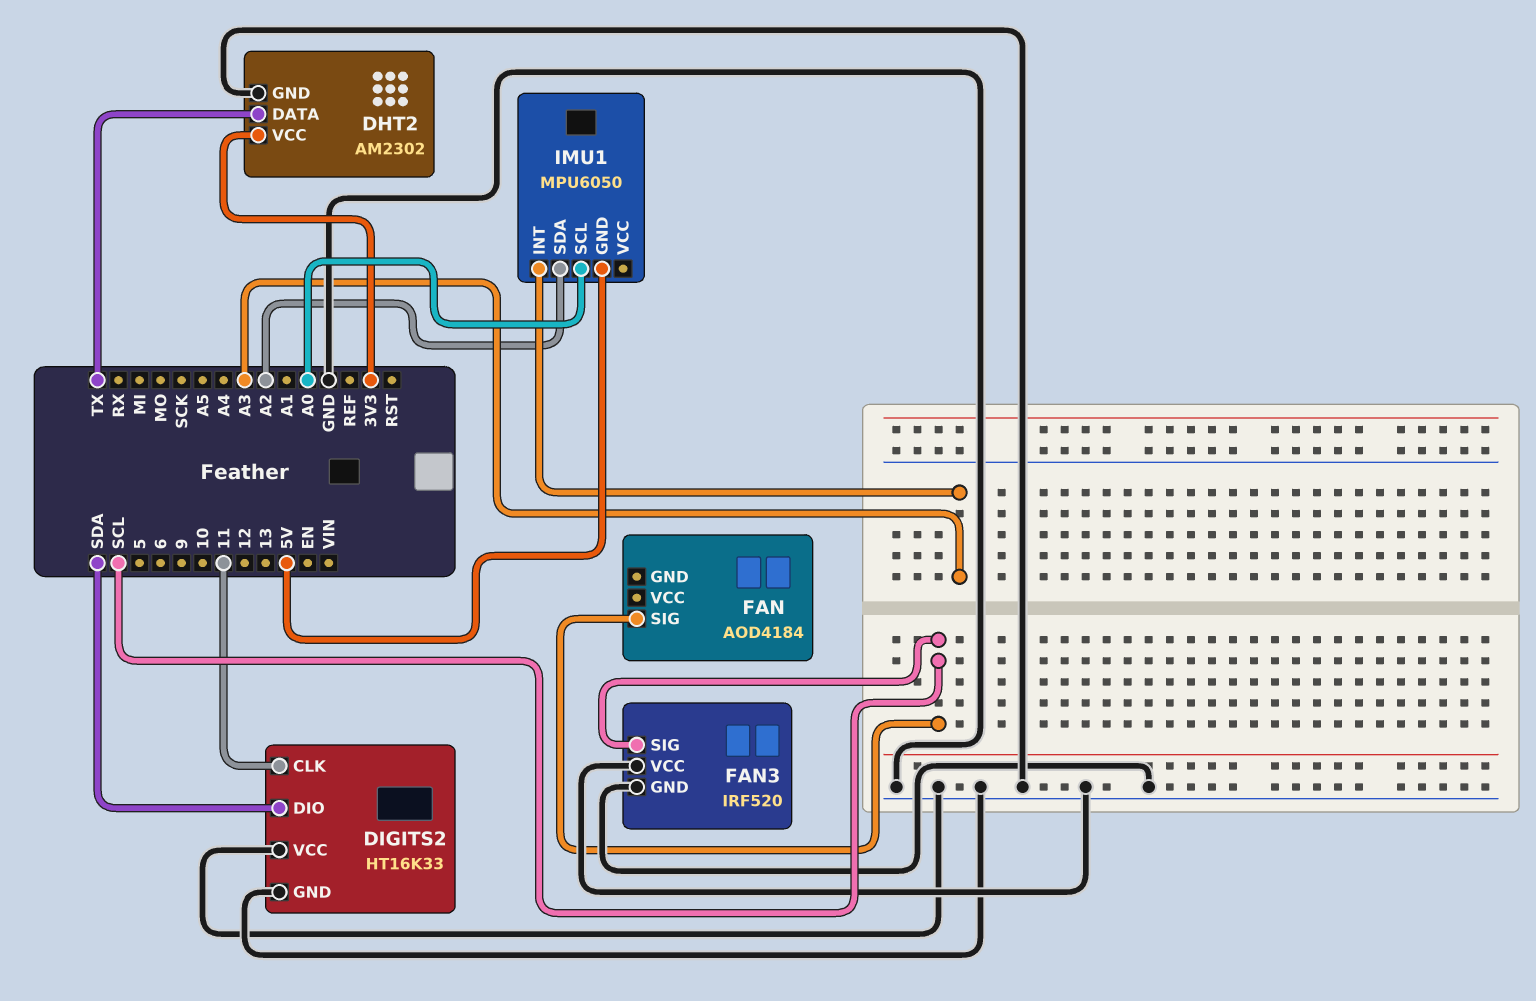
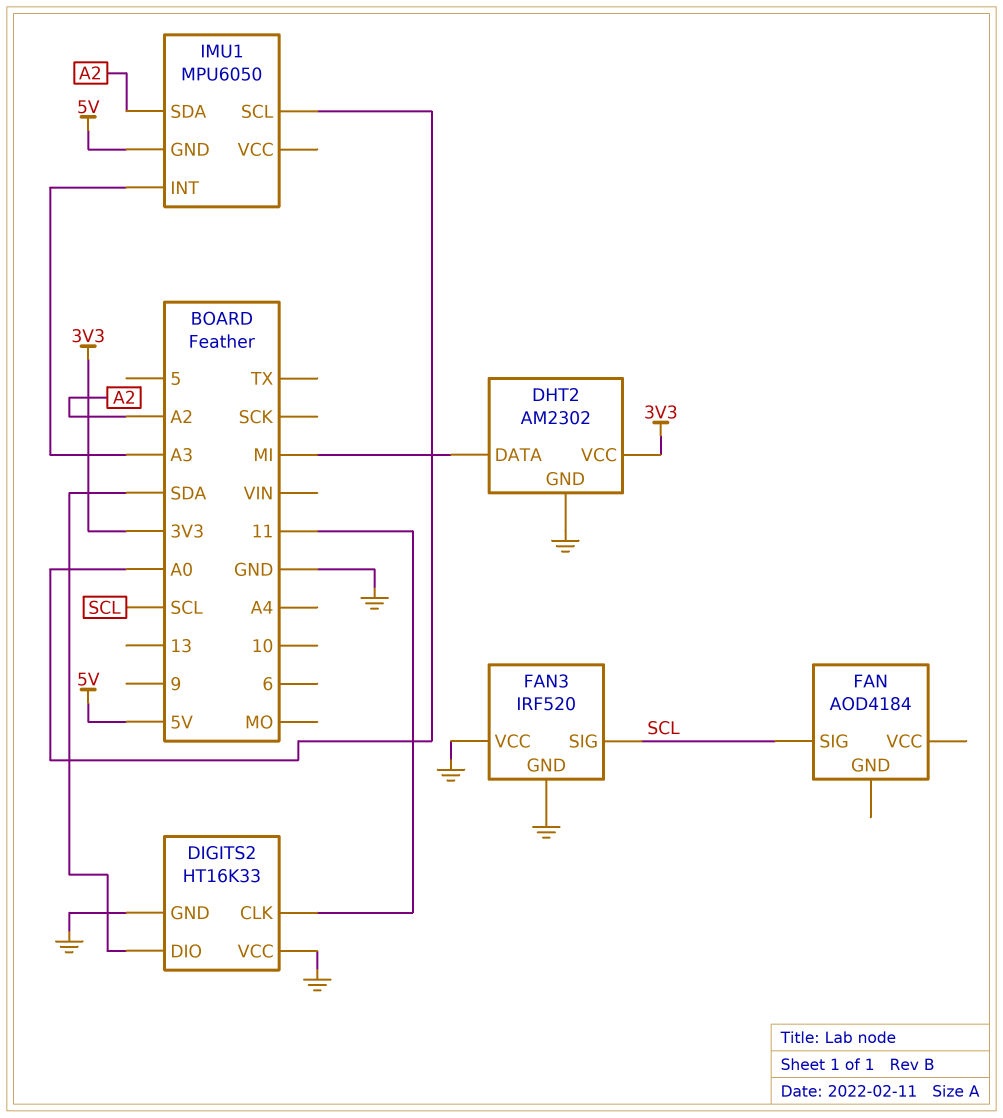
DHT2 pin DATA: TX -> MI

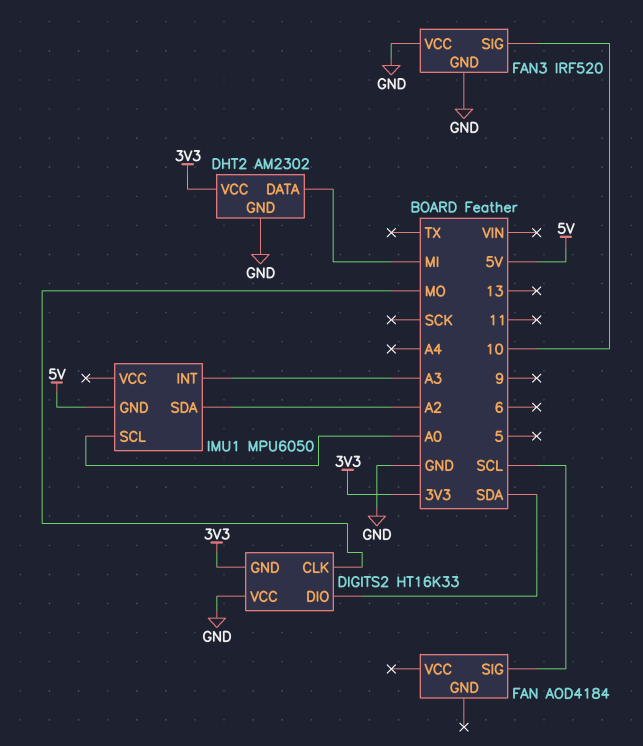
DIGITS2 pin CLK: 11 -> MO
DIGITS2 pin GND: GND -> 3V3
FAN3 pin SIG: SCL -> 10

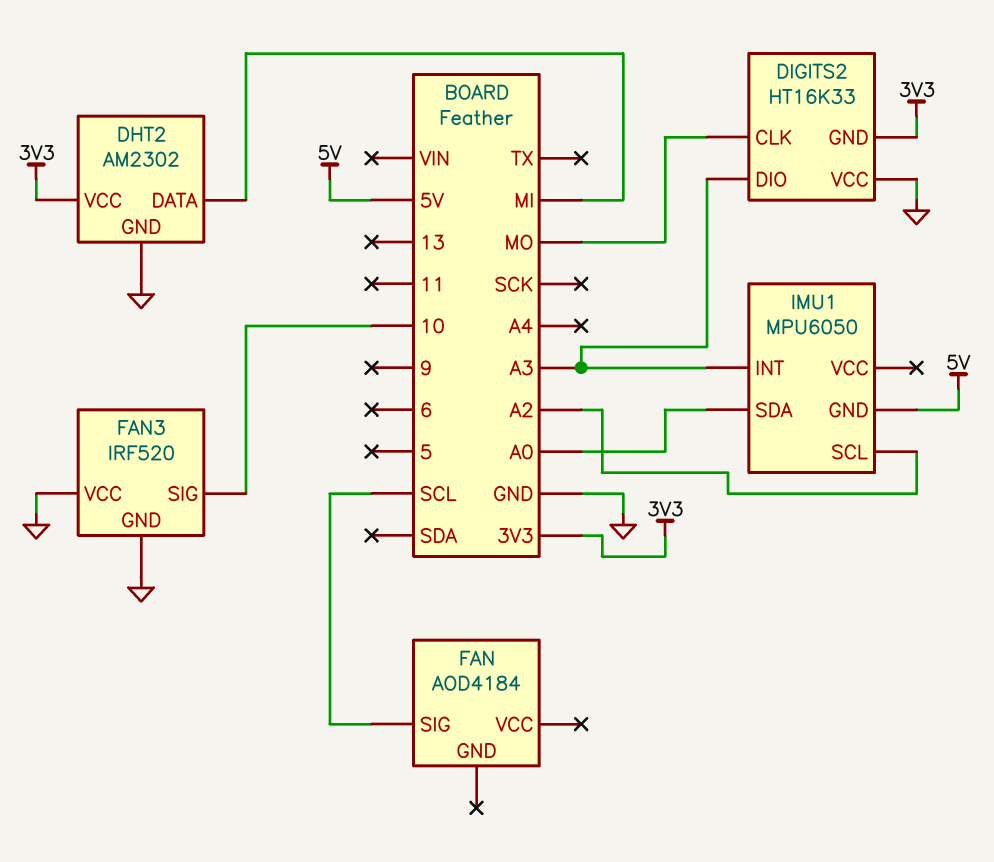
DIGITS2 pin DIO: SDA -> A3
IMU1 pin SCL: A0 -> A2
IMU1 pin SDA: A2 -> A0

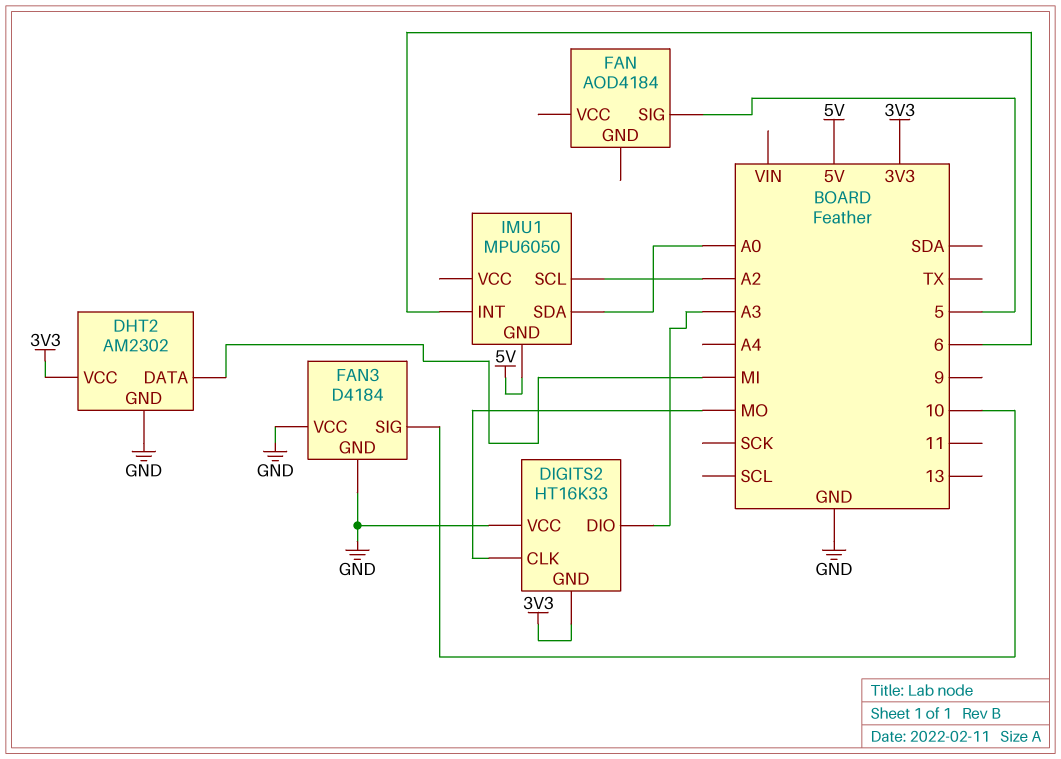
FAN pin SIG: SCL -> 5
FAN3: IRF520 -> D4184
IMU1 pin INT: A3 -> 6

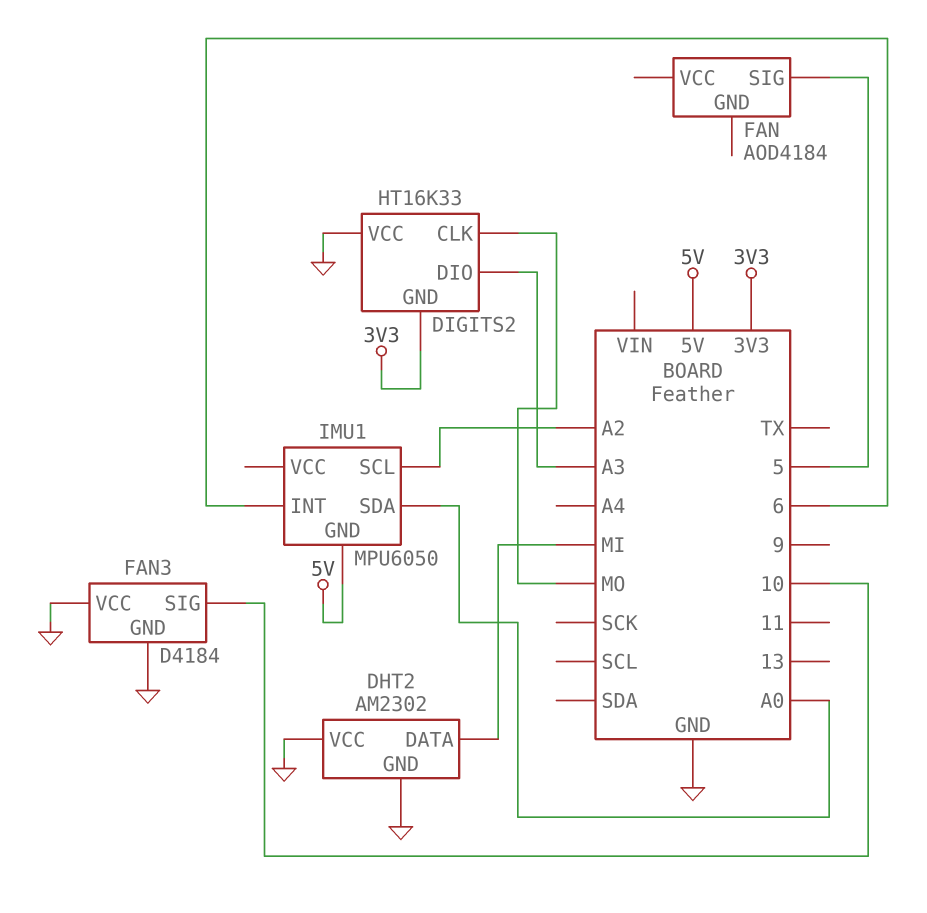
DHT2 pin VCC: 3V3 -> GND

